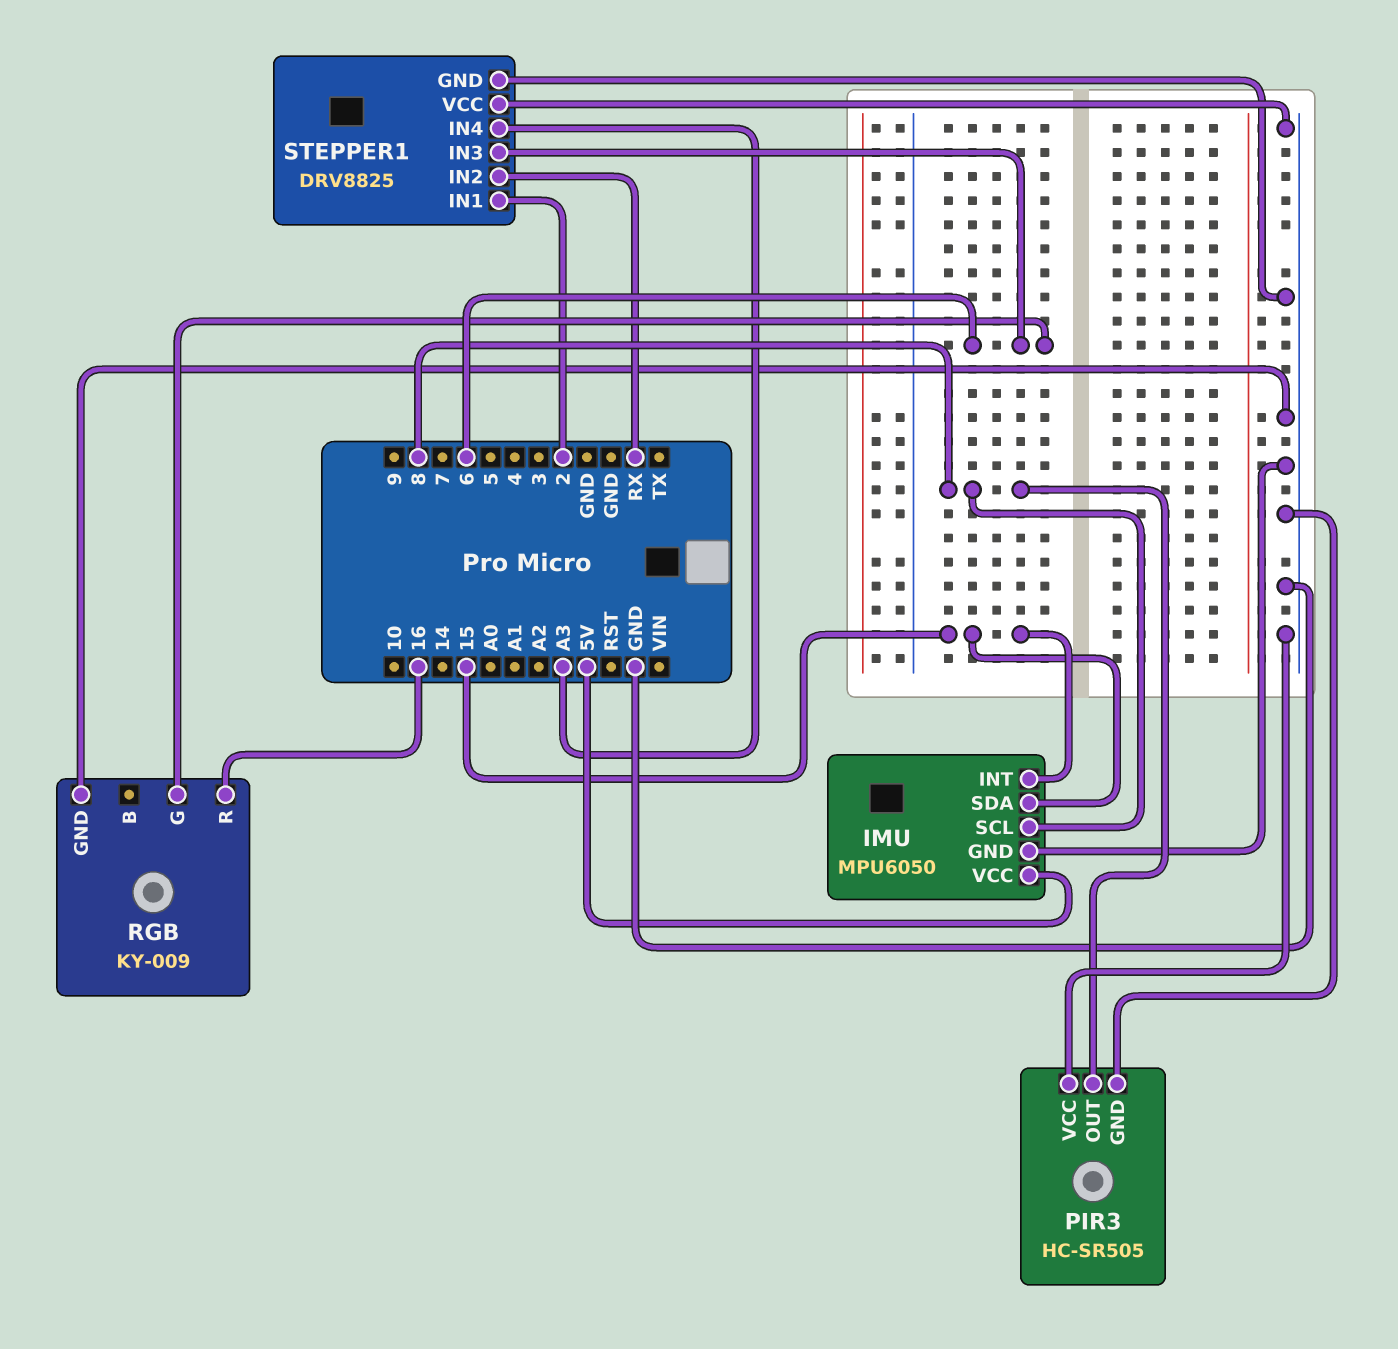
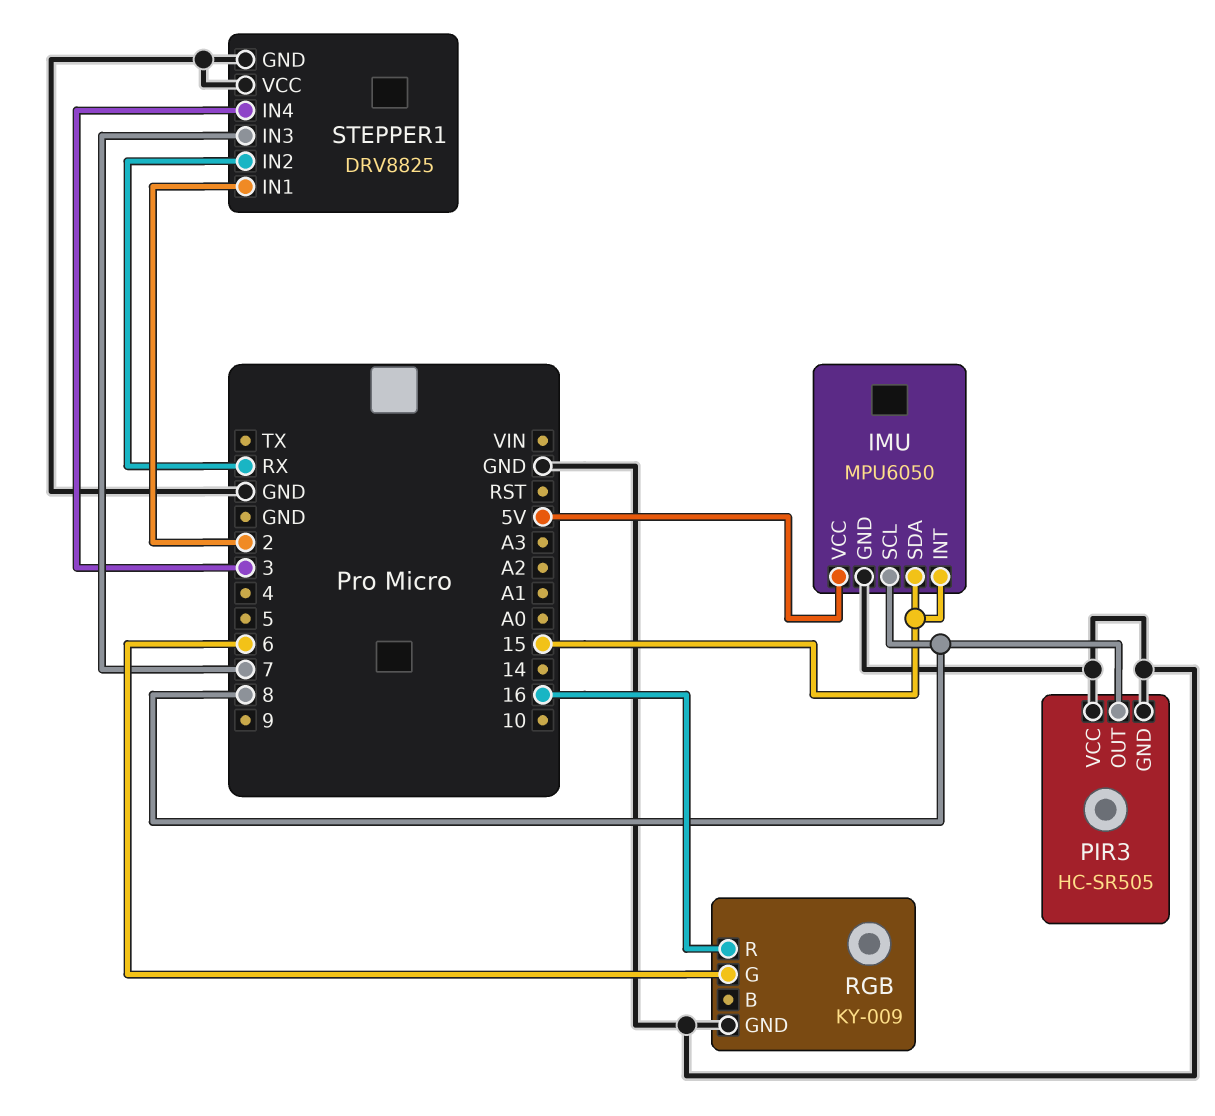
STEPPER1 pin IN3: 6 -> 7
STEPPER1 pin IN4: A3 -> 3

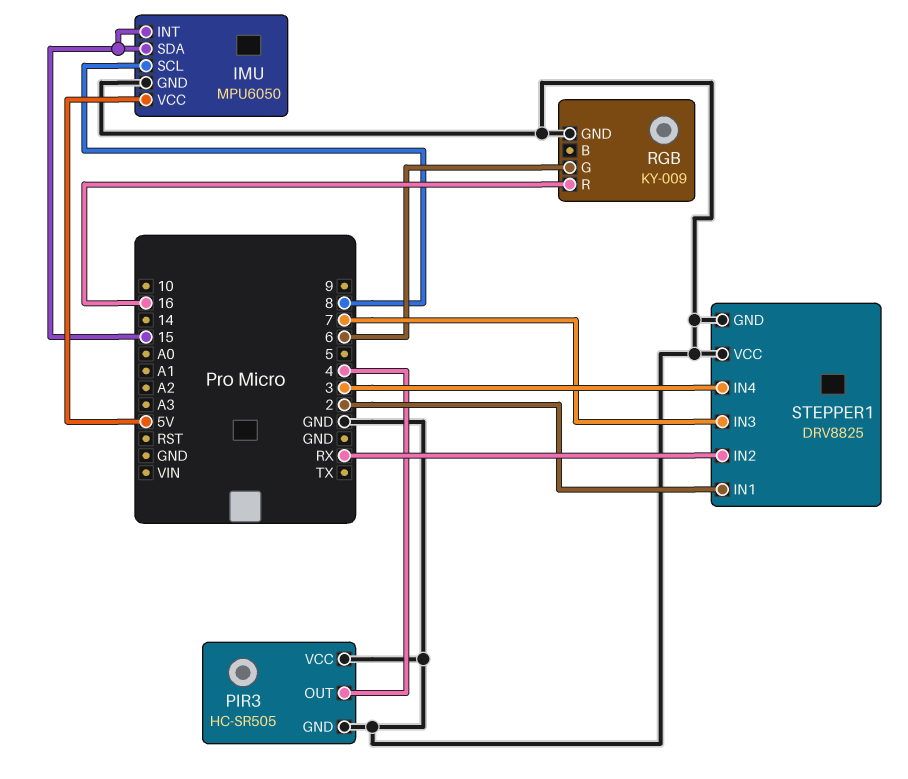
PIR3 pin OUT: 8 -> 4

